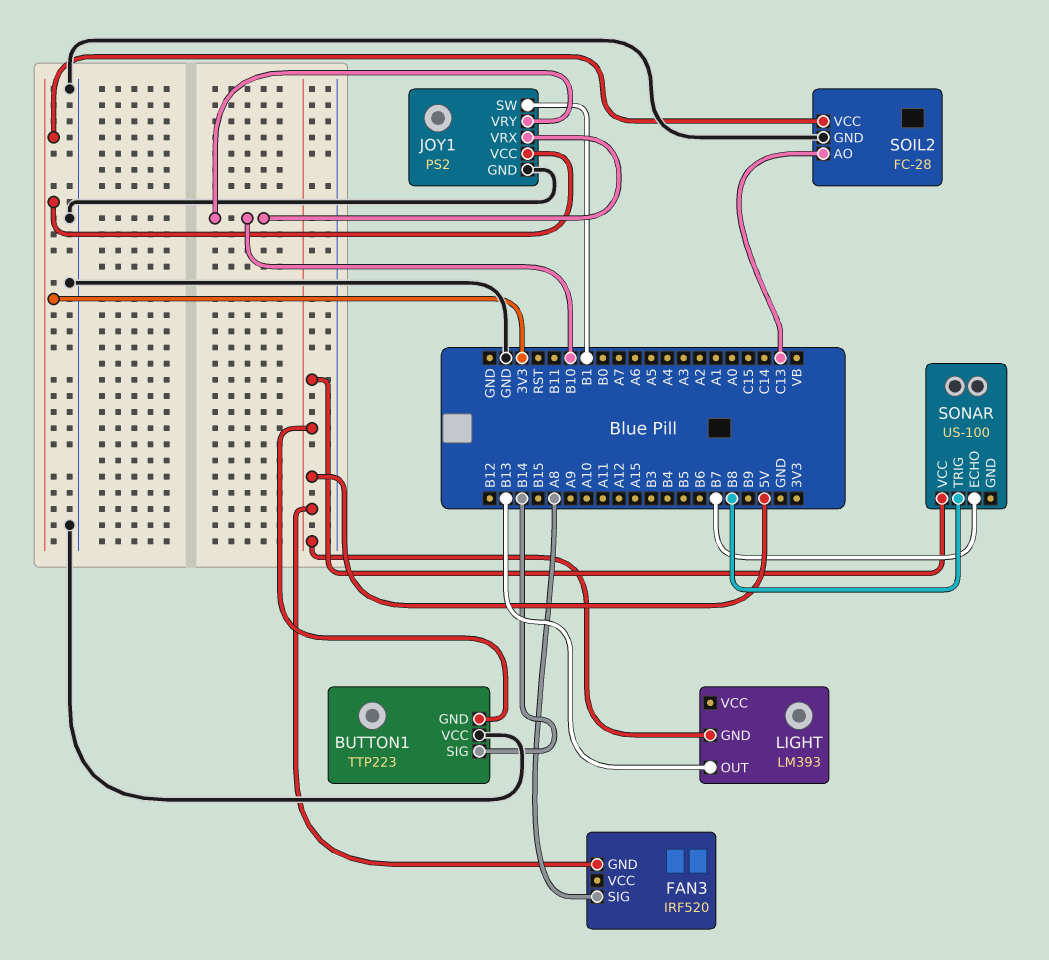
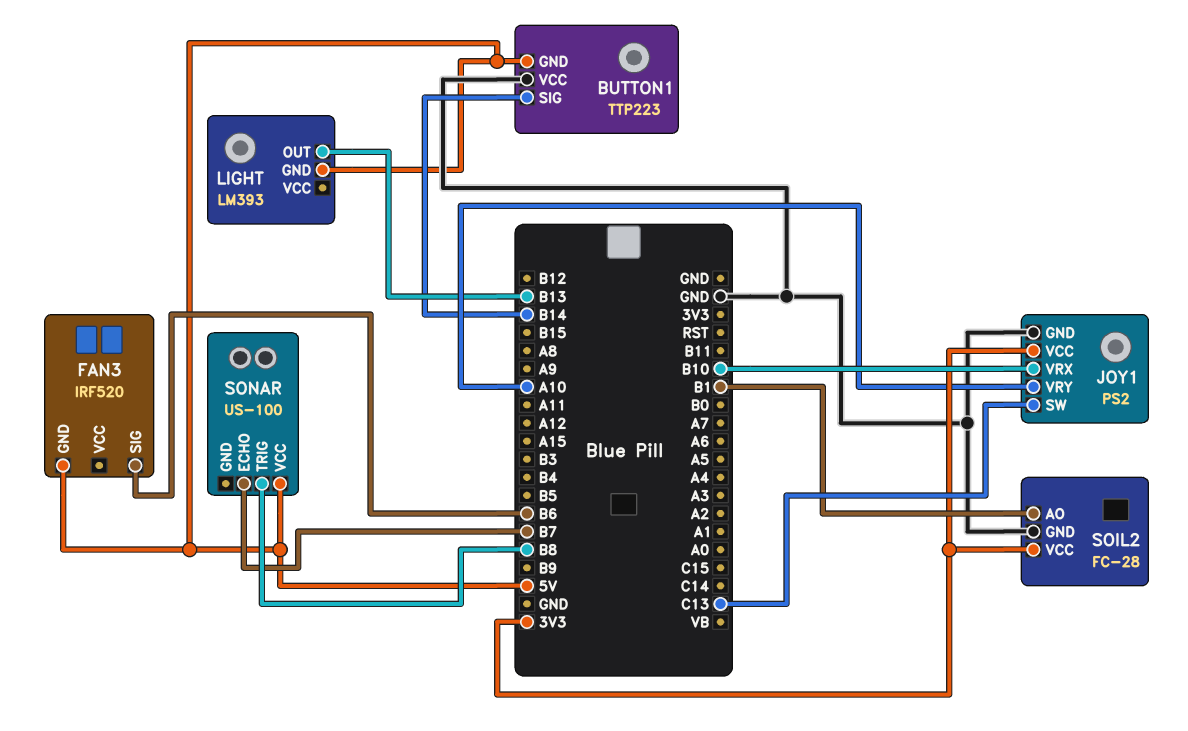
FAN3 pin SIG: A8 -> B6
JOY1 pin SW: B1 -> C13
JOY1 pin VRY: B10 -> A10
SOIL2 pin AO: C13 -> B1

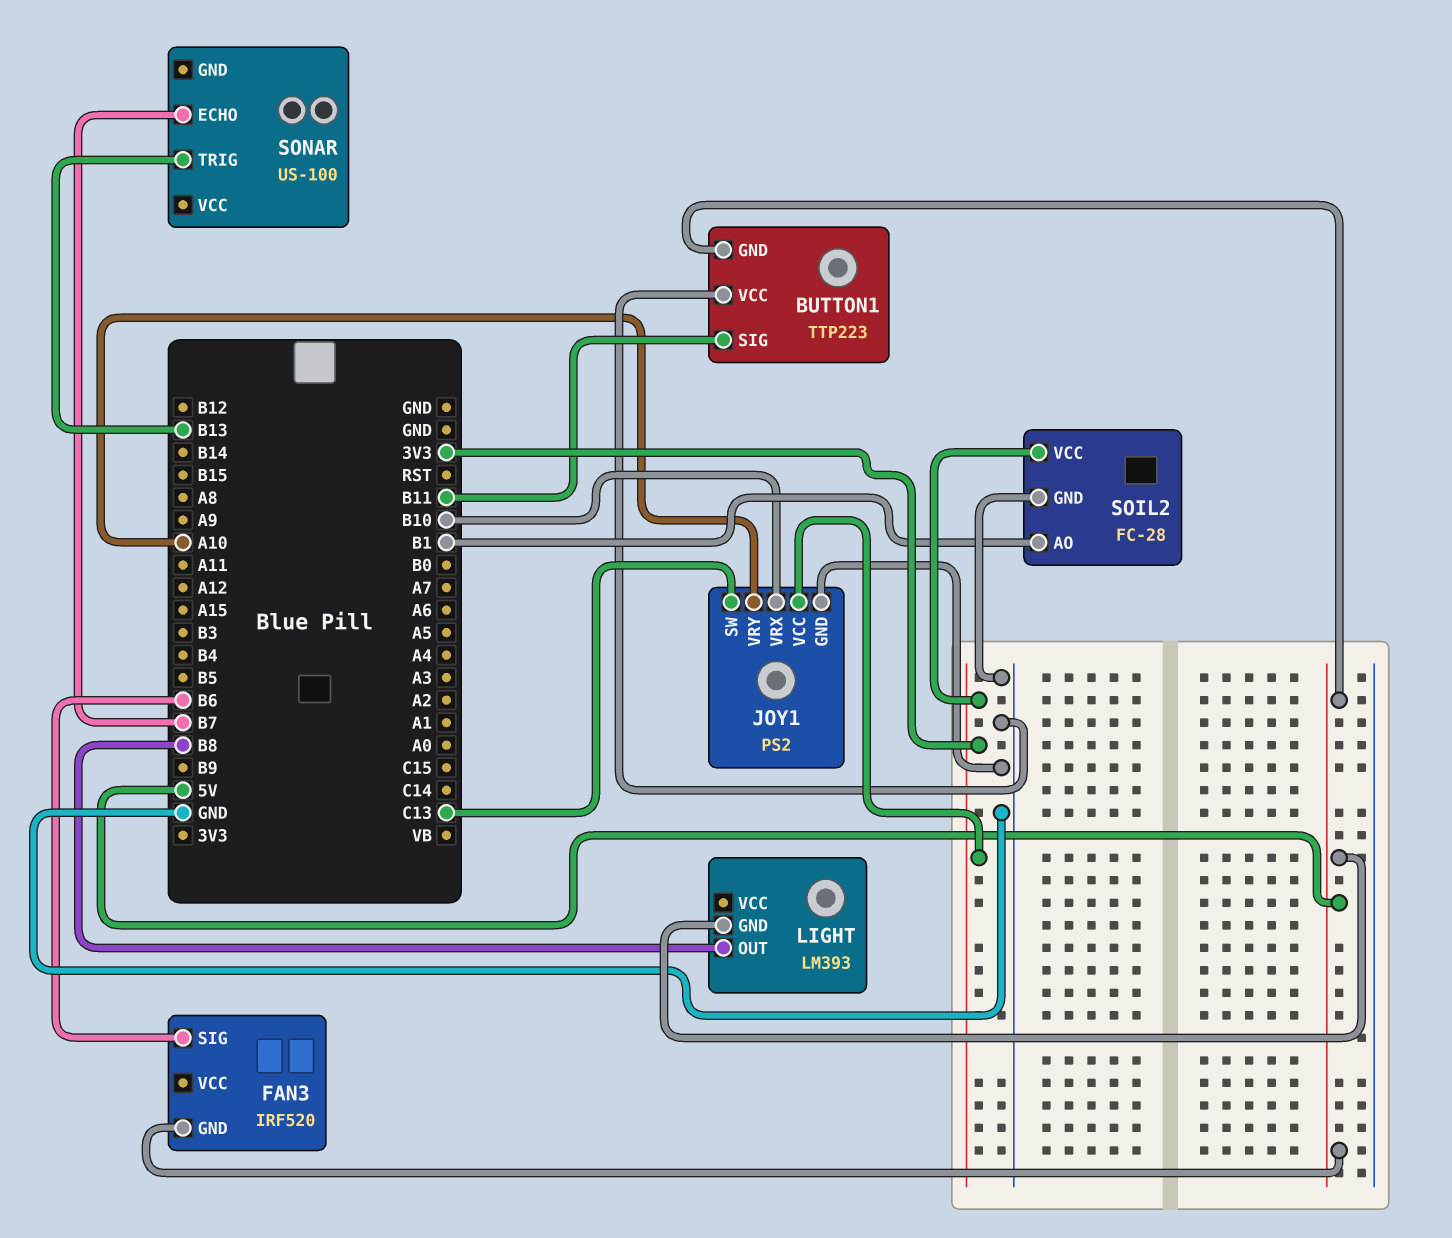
BUTTON1 pin SIG: B14 -> B11
LIGHT pin OUT: B13 -> B8
SONAR pin TRIG: B8 -> B13
SONAR pin VCC: 5V -> none

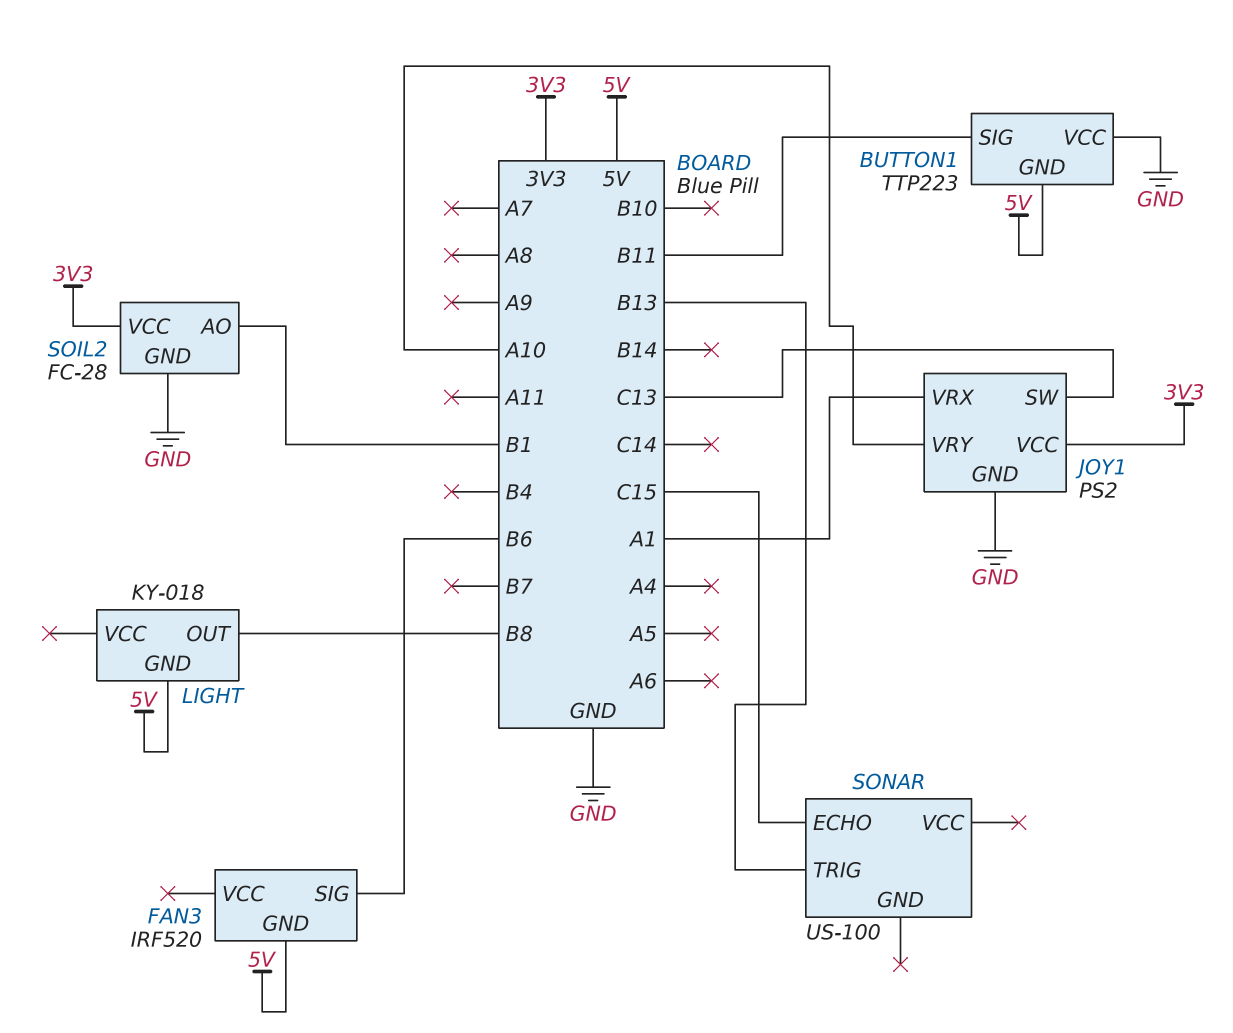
JOY1 pin VRX: B10 -> A1
LIGHT: LM393 -> KY-018
SONAR pin ECHO: B7 -> C15

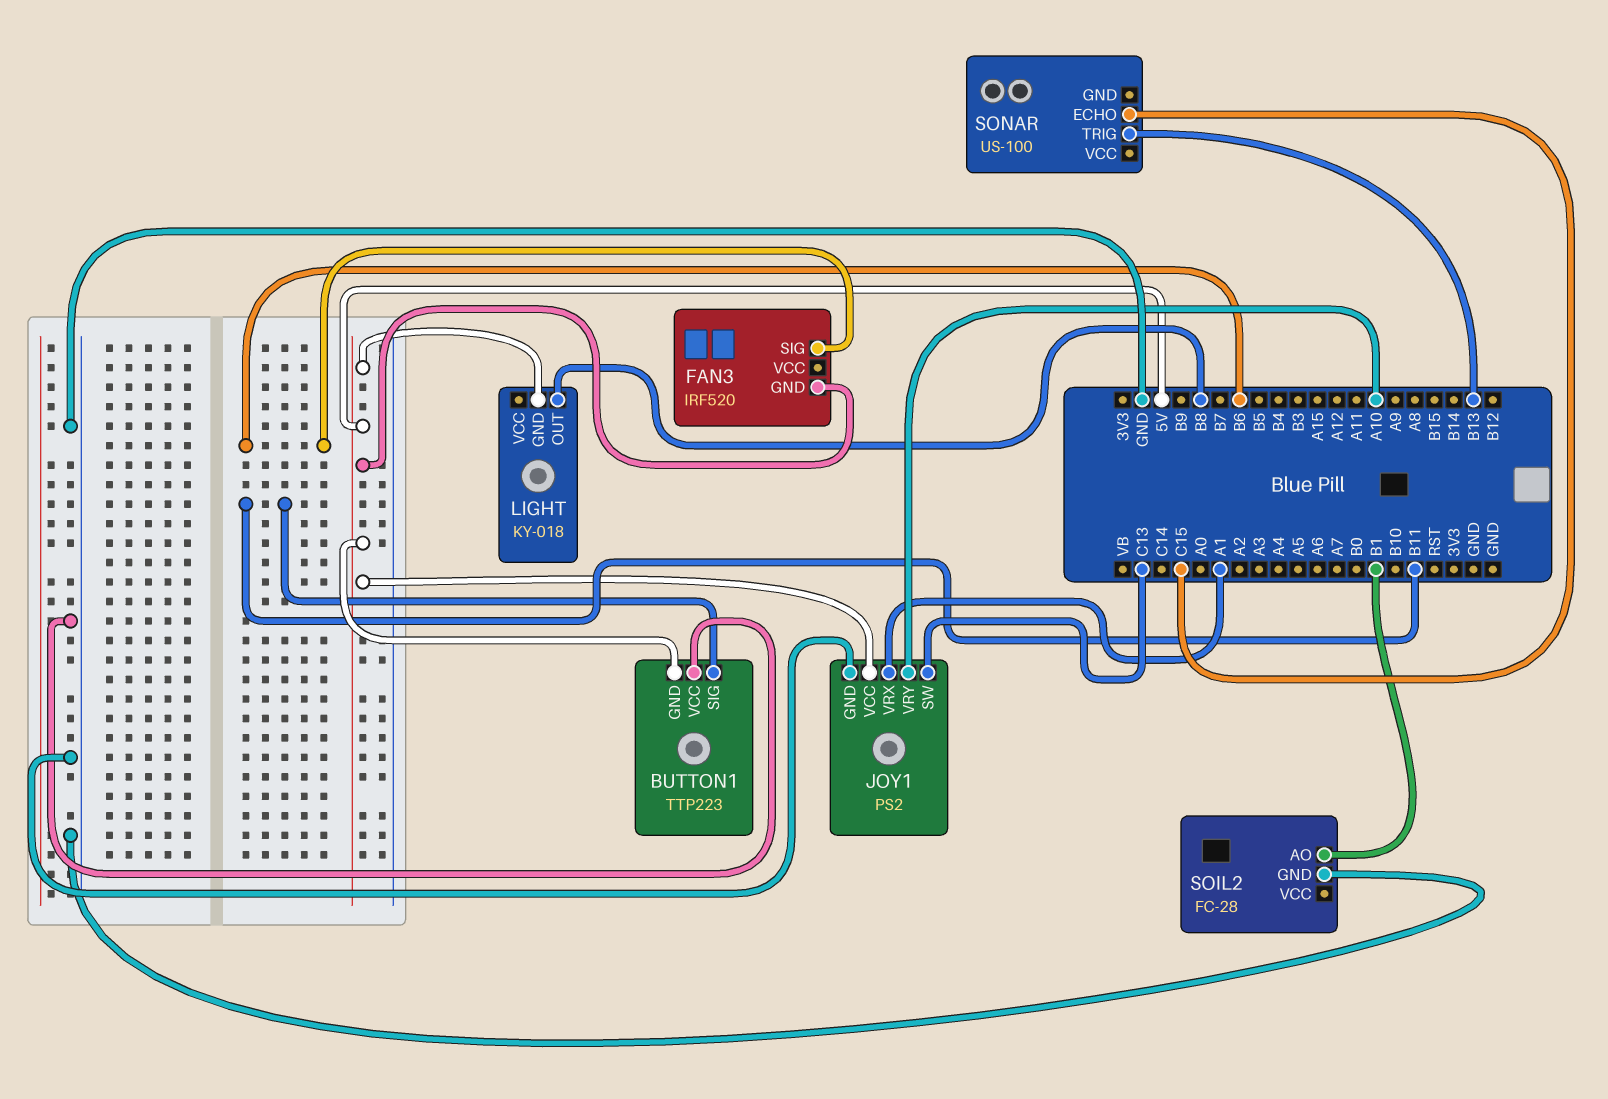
JOY1 pin VCC: 3V3 -> 5V
SOIL2 pin VCC: 3V3 -> none

